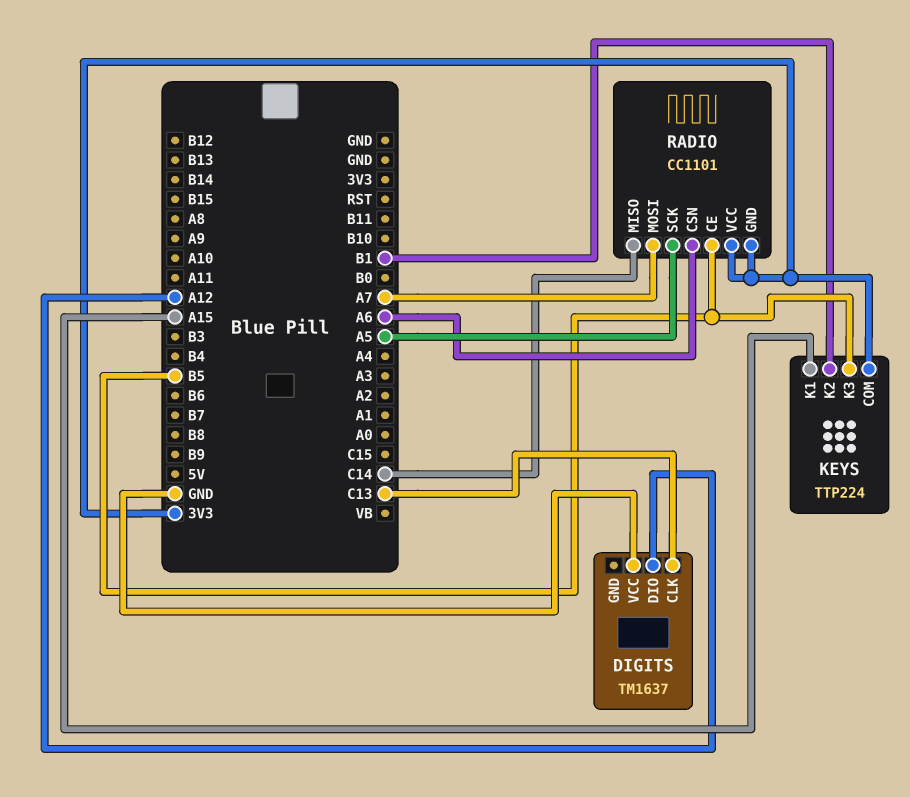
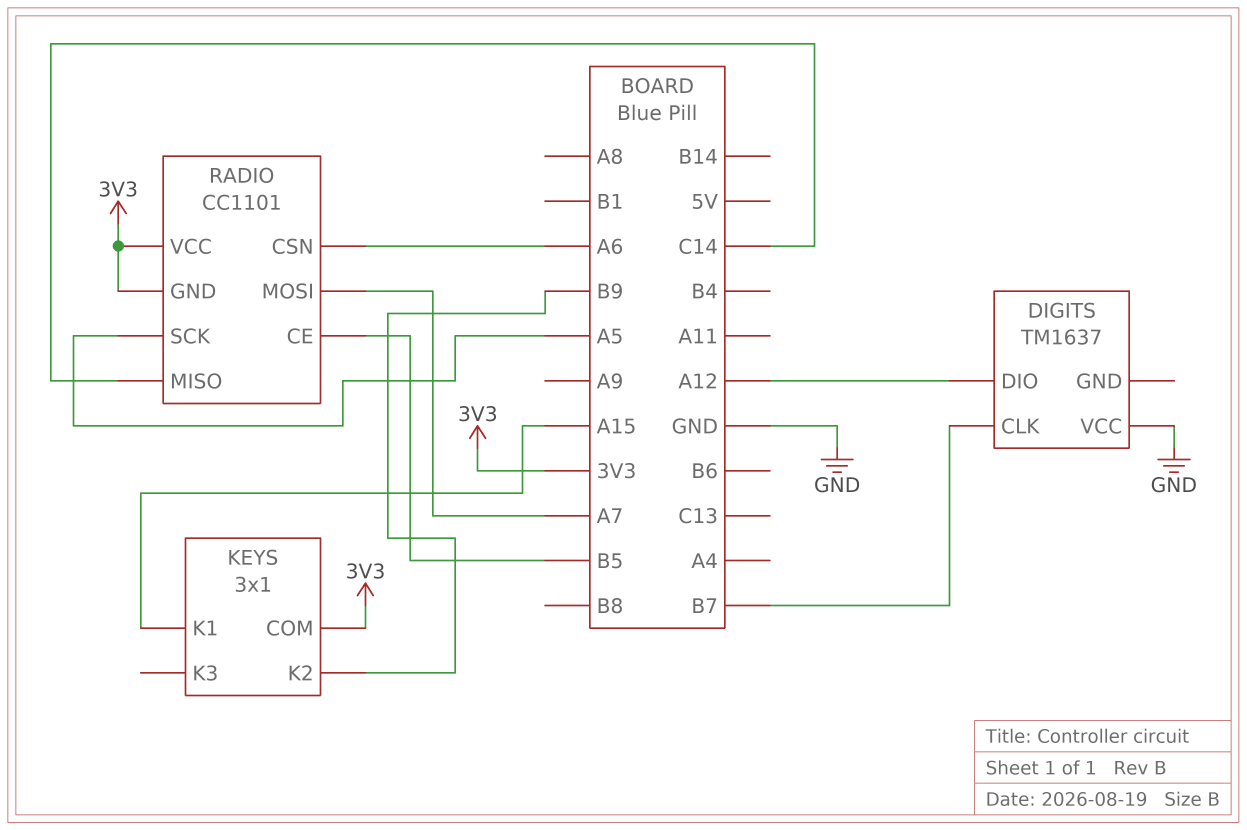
DIGITS pin CLK: C13 -> B7
KEYS: TTP224 -> 3x1
KEYS pin K2: B1 -> B9
KEYS pin K3: B5 -> none

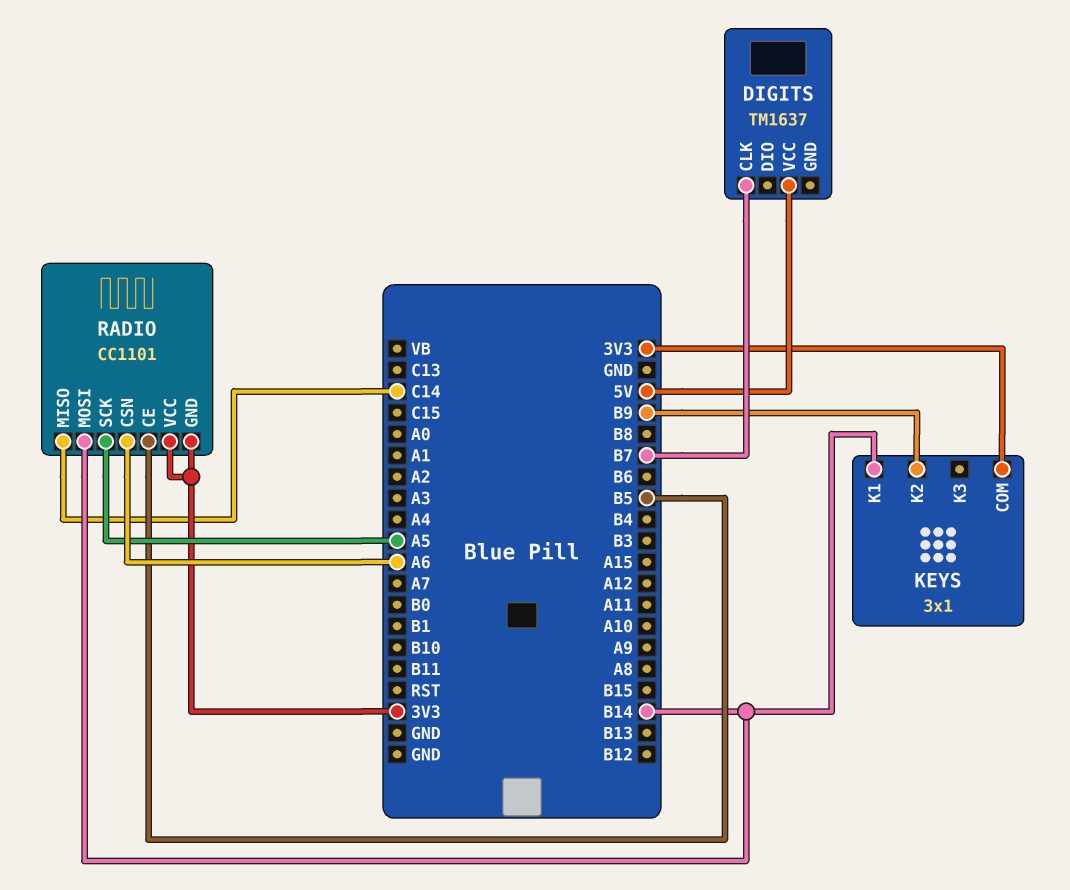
DIGITS pin DIO: A12 -> none
DIGITS pin VCC: GND -> 5V
KEYS pin K1: A15 -> B14
RADIO pin MOSI: A7 -> B14

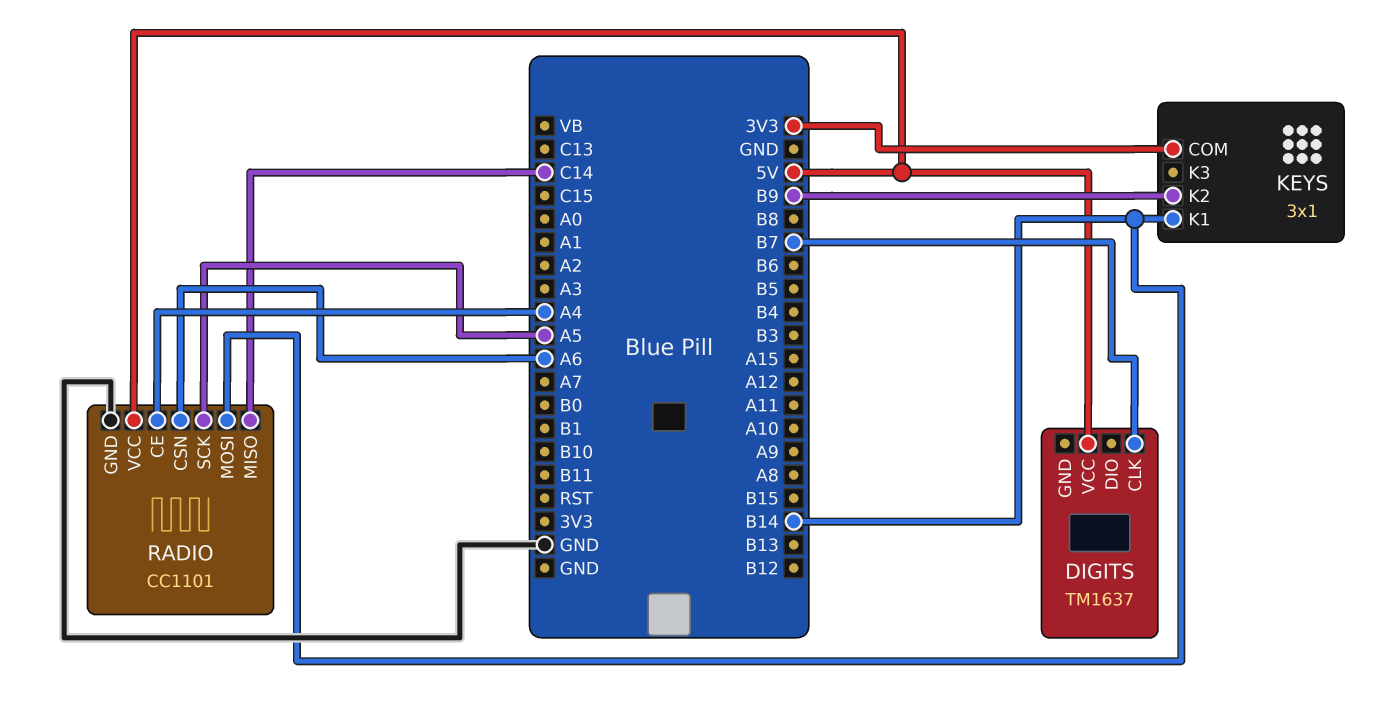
RADIO pin CE: B5 -> A4
RADIO pin GND: 3V3 -> GND
RADIO pin VCC: 3V3 -> 5V

